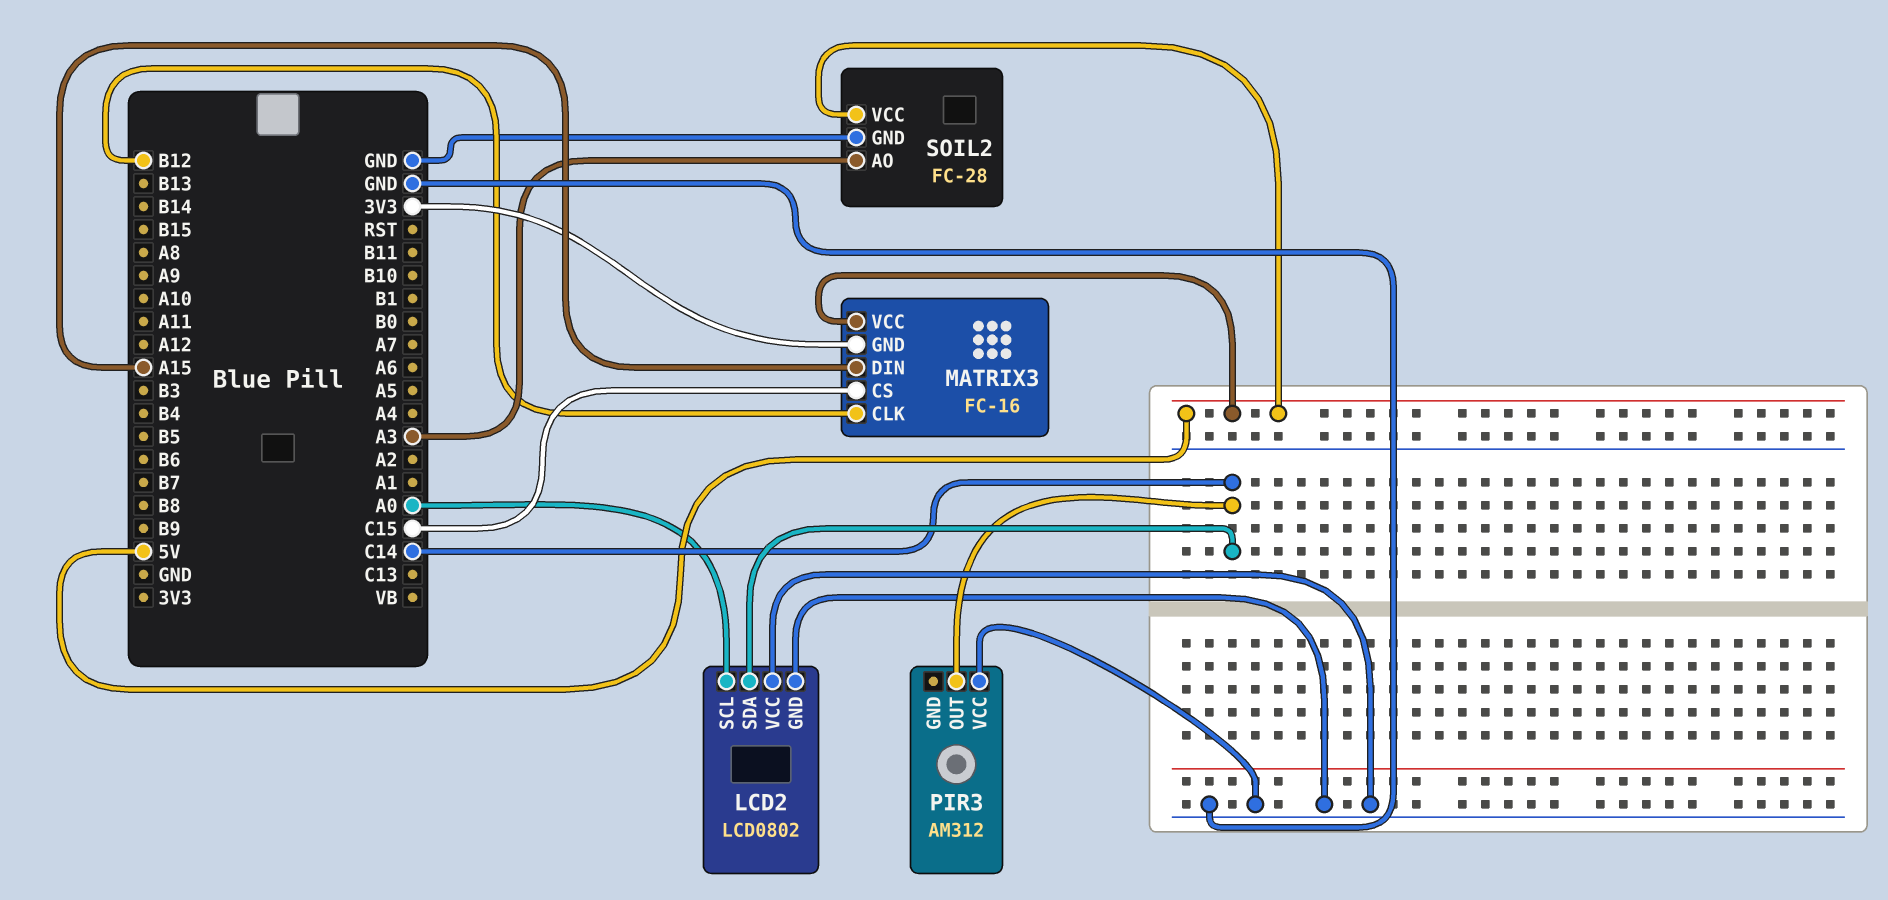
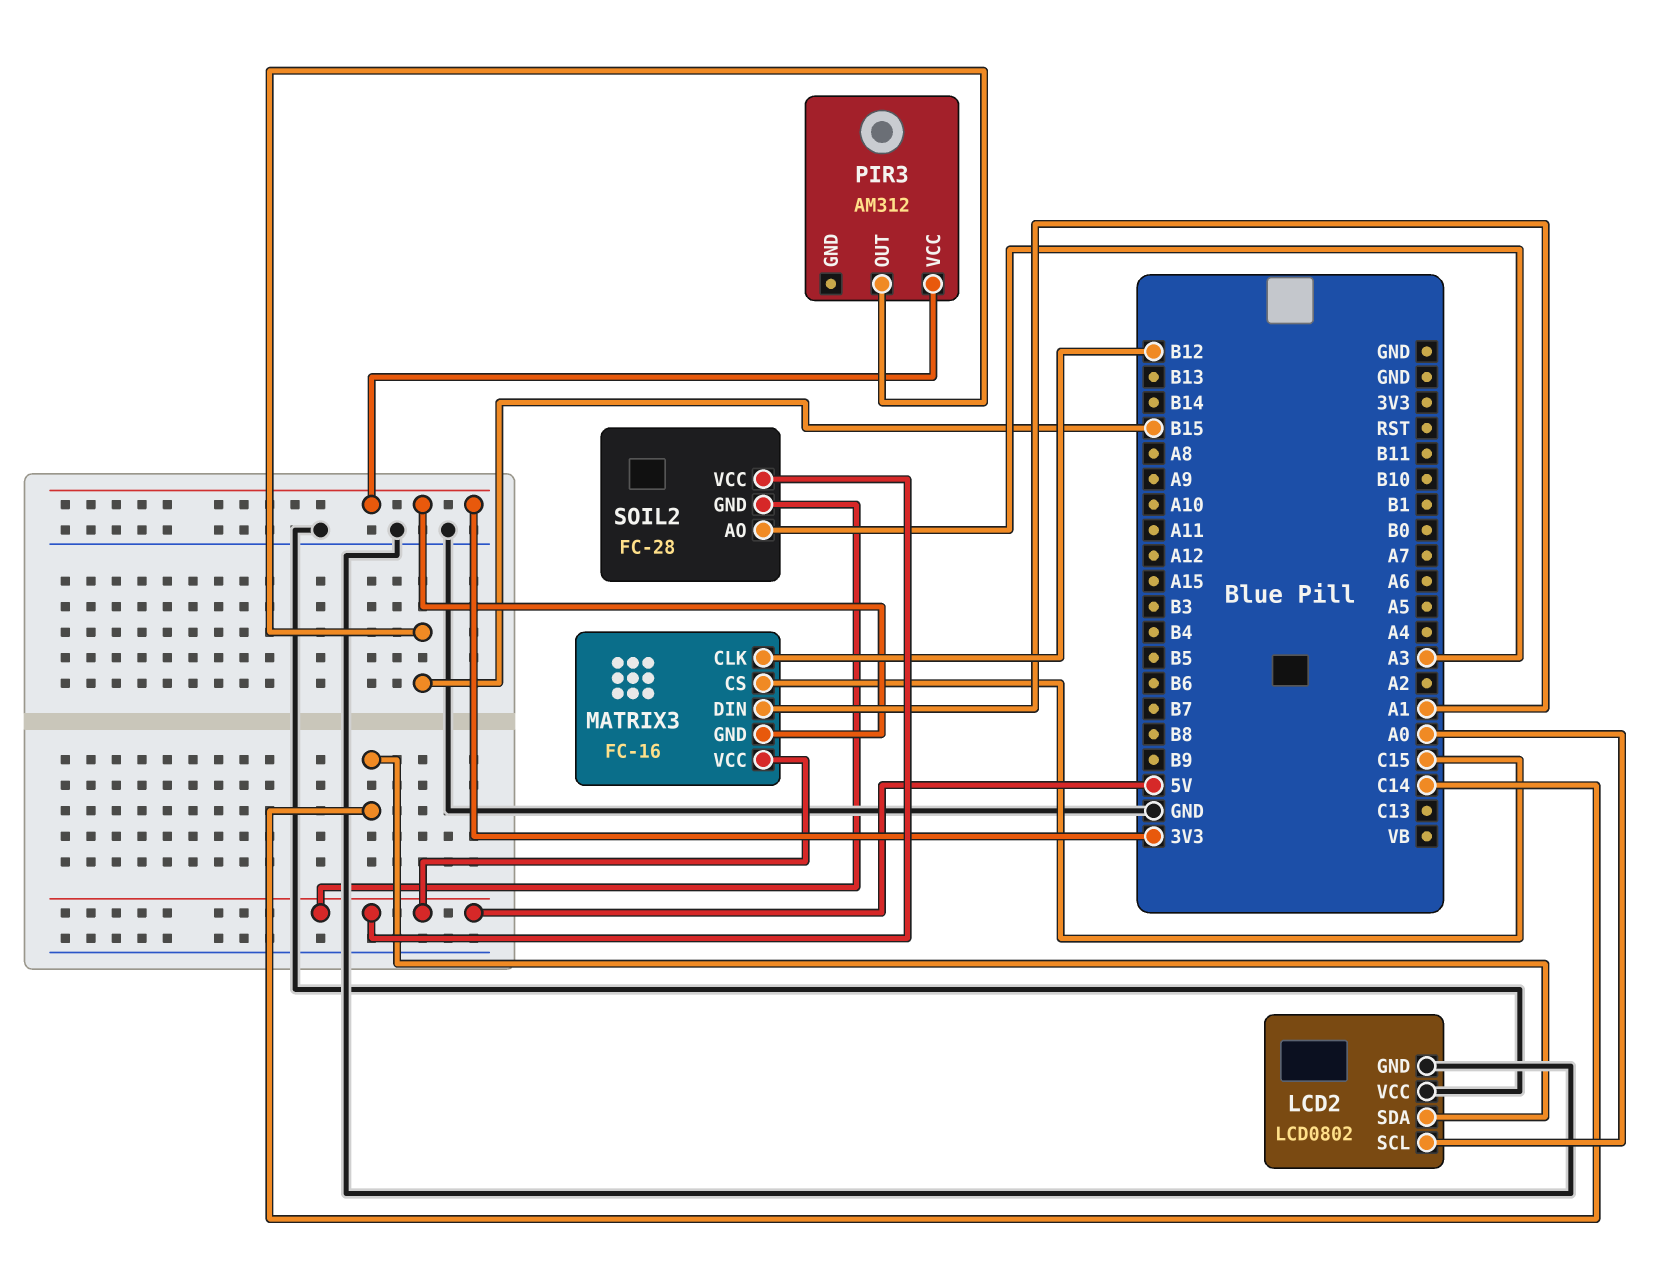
MATRIX3 pin DIN: A15 -> A1
PIR3 pin OUT: C14 -> B15
PIR3 pin VCC: GND -> 3V3
SOIL2 pin GND: GND -> 5V

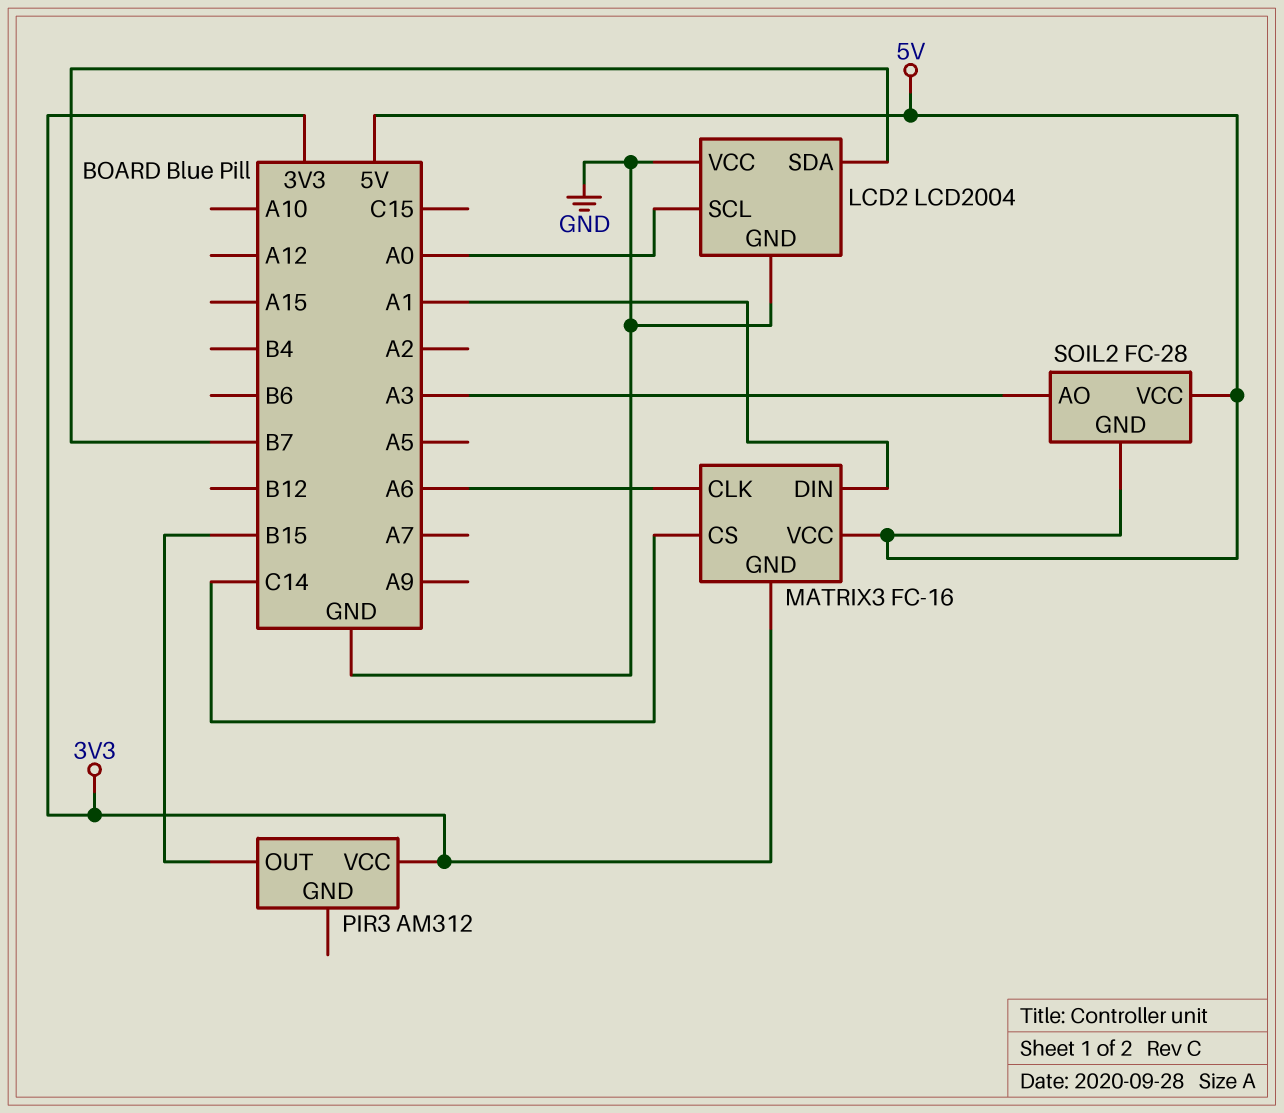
LCD2: LCD0802 -> LCD2004
LCD2 pin SDA: C14 -> B7
MATRIX3 pin CLK: B12 -> A6
MATRIX3 pin CS: C15 -> C14

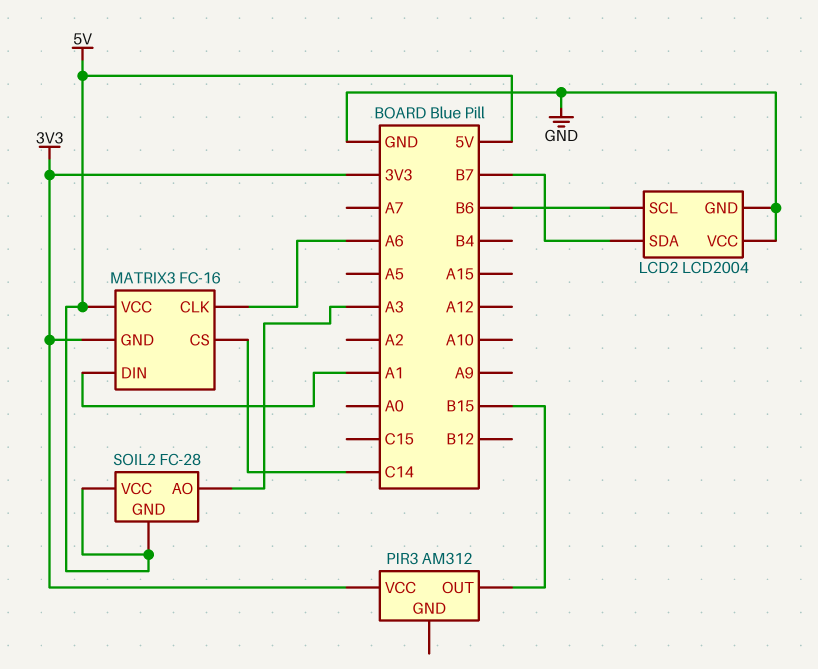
LCD2 pin SCL: A0 -> B6

